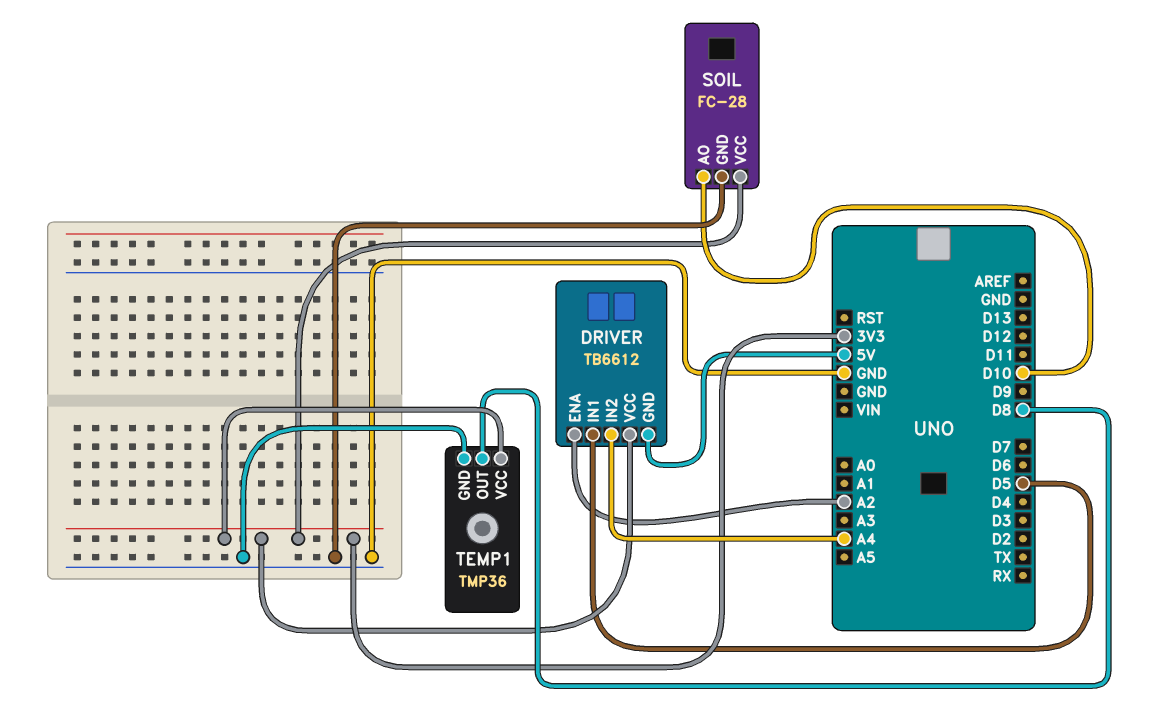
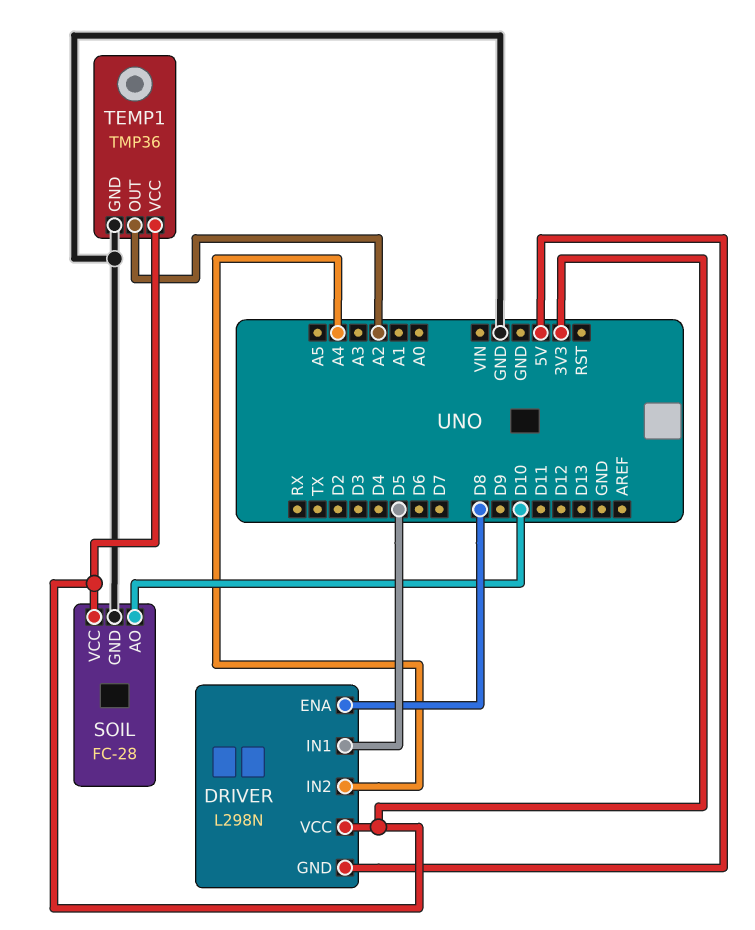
DRIVER: TB6612 -> L298N
DRIVER pin ENA: A2 -> D8
TEMP1 pin OUT: D8 -> A2

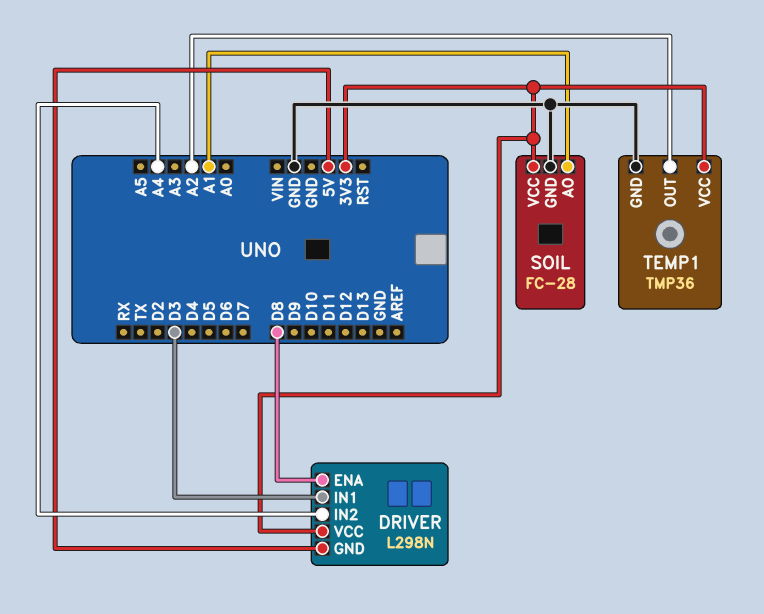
DRIVER pin IN1: D5 -> D3
SOIL pin AO: D10 -> A1

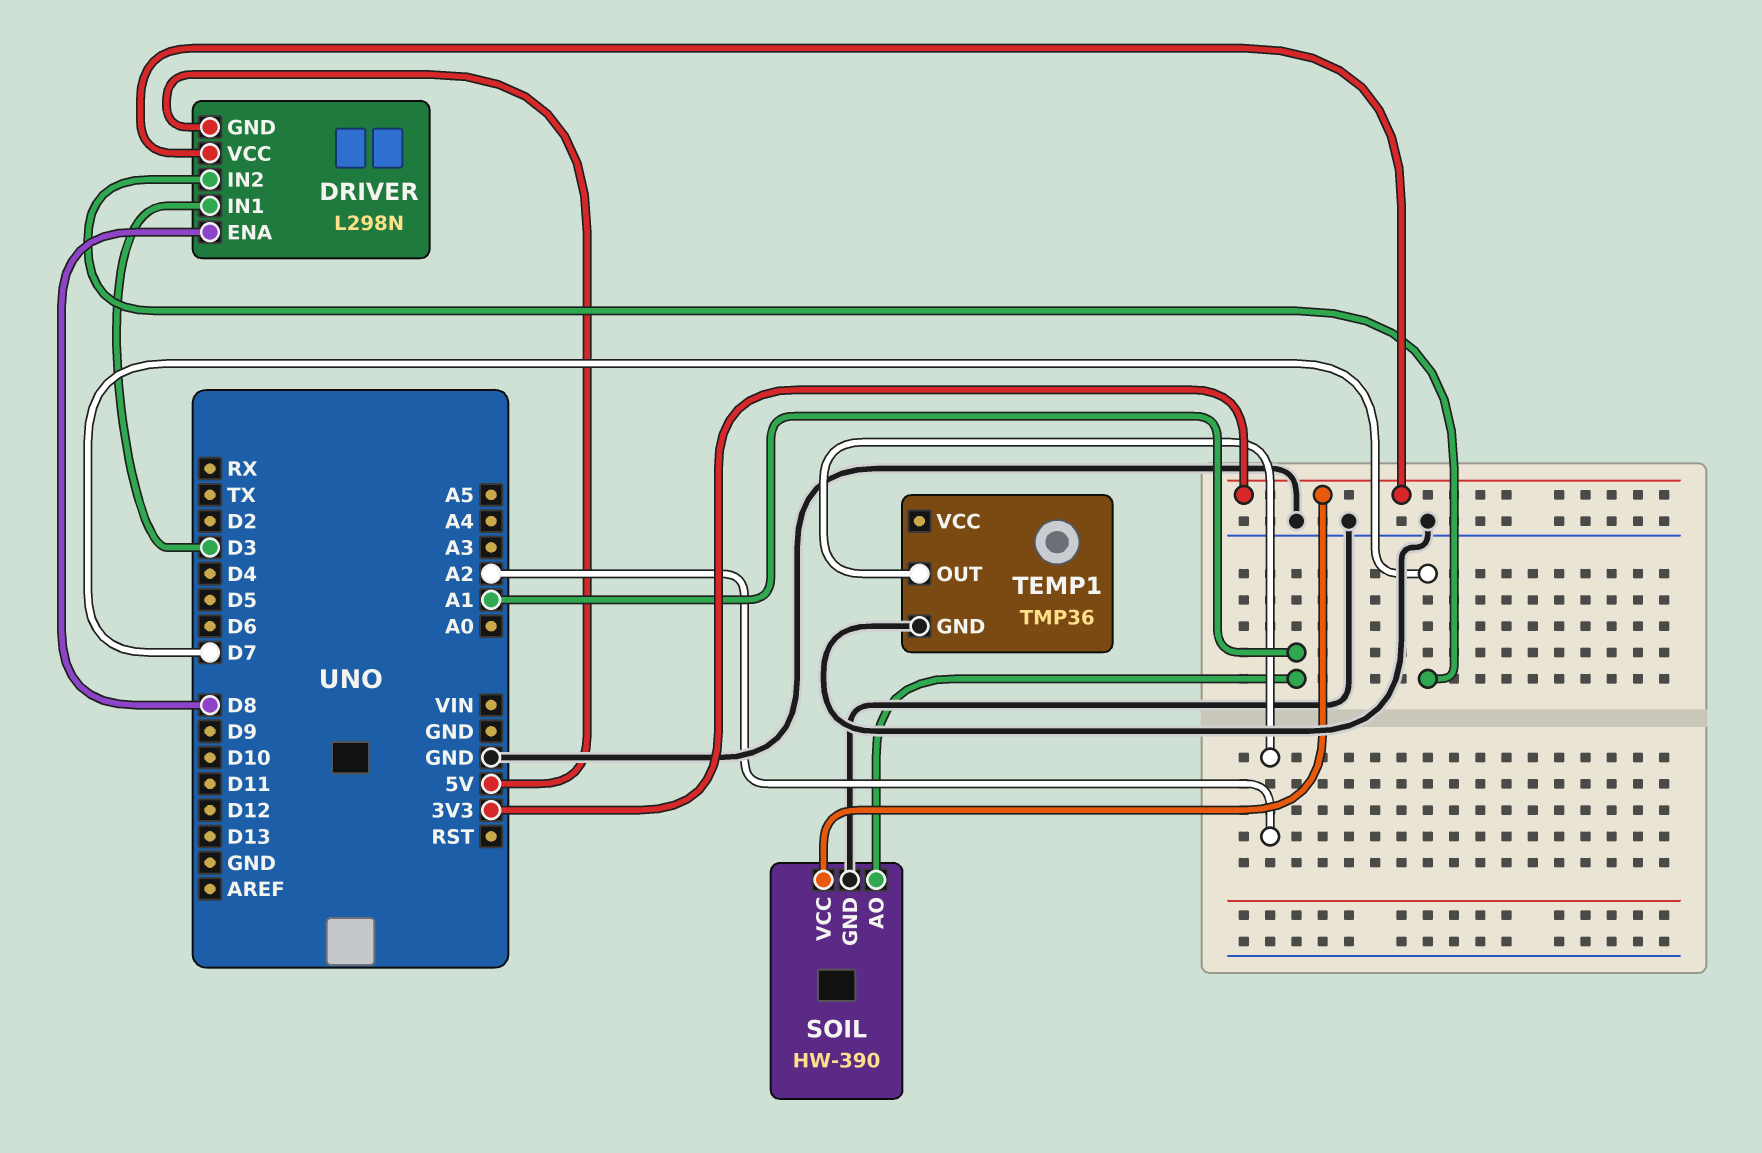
DRIVER pin IN2: A4 -> D7
SOIL: FC-28 -> HW-390
TEMP1 pin VCC: 3V3 -> none

